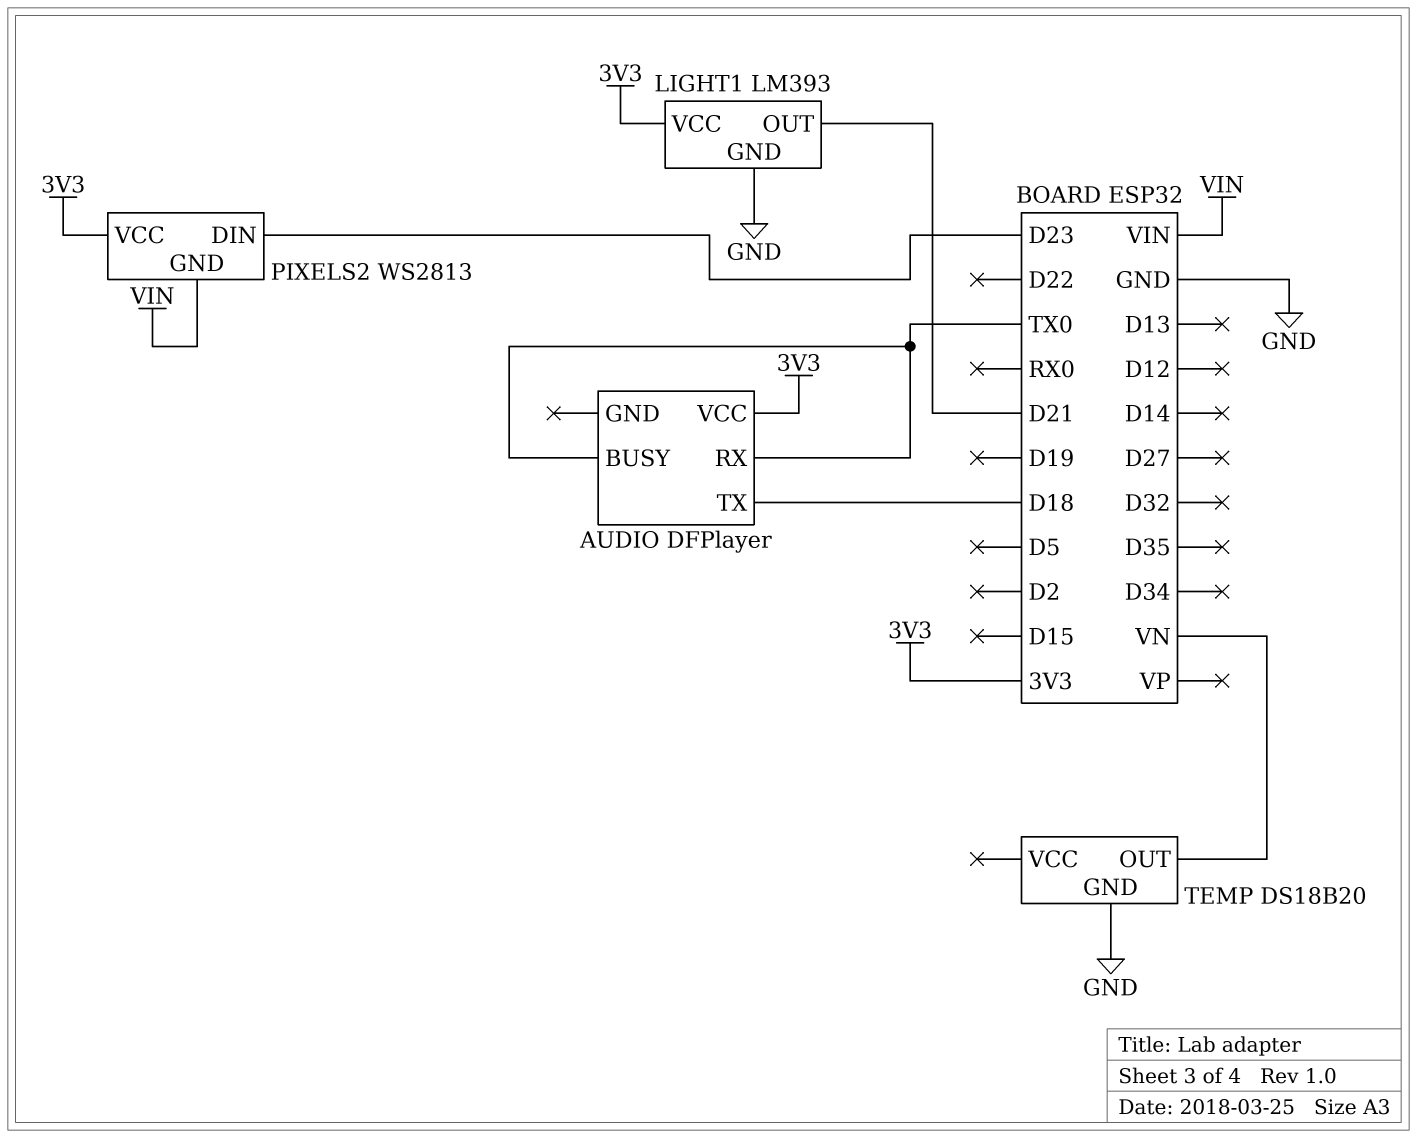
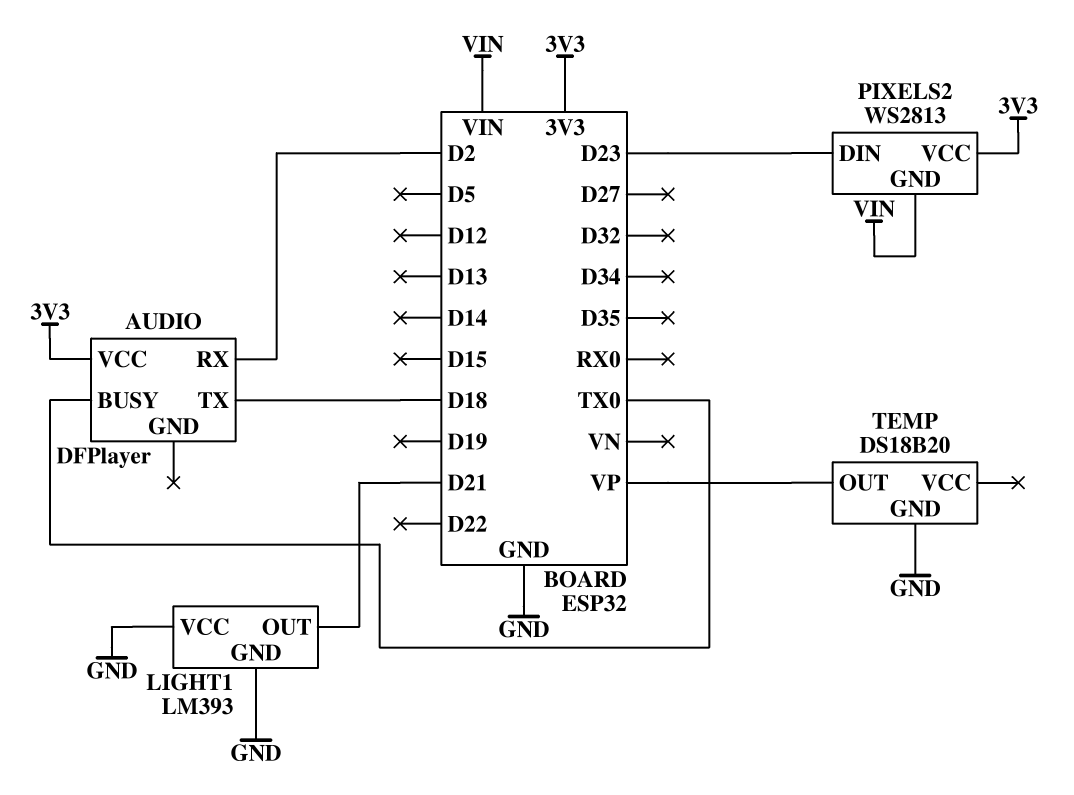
AUDIO pin RX: TX0 -> D2
LIGHT1 pin VCC: 3V3 -> GND
TEMP pin OUT: VN -> VP

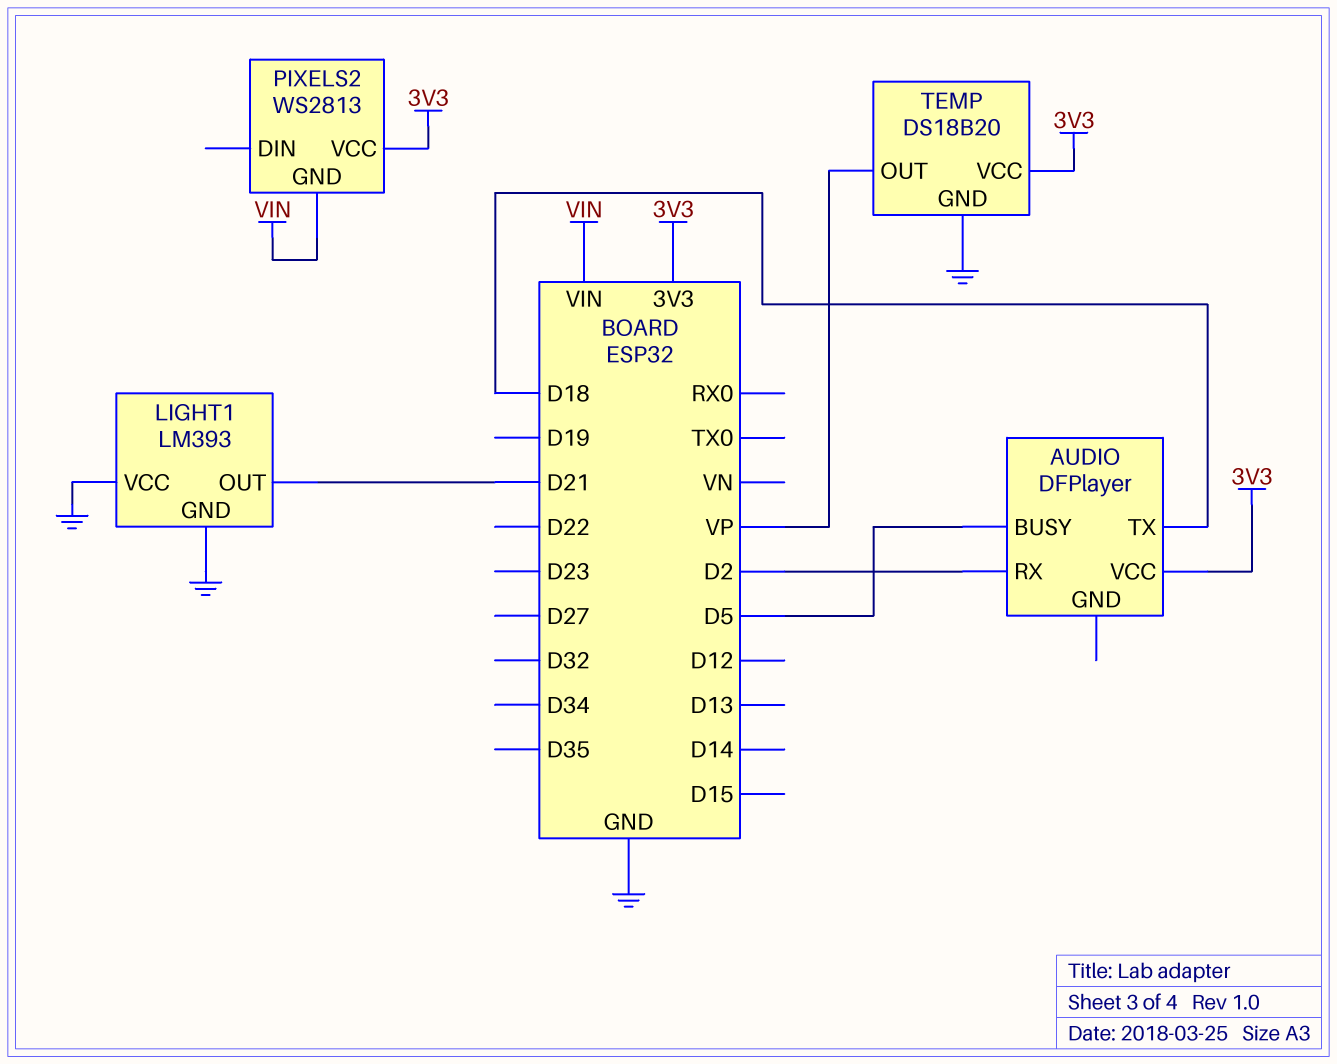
AUDIO pin BUSY: TX0 -> D5
PIXELS2 pin DIN: D23 -> none
TEMP pin VCC: none -> 3V3

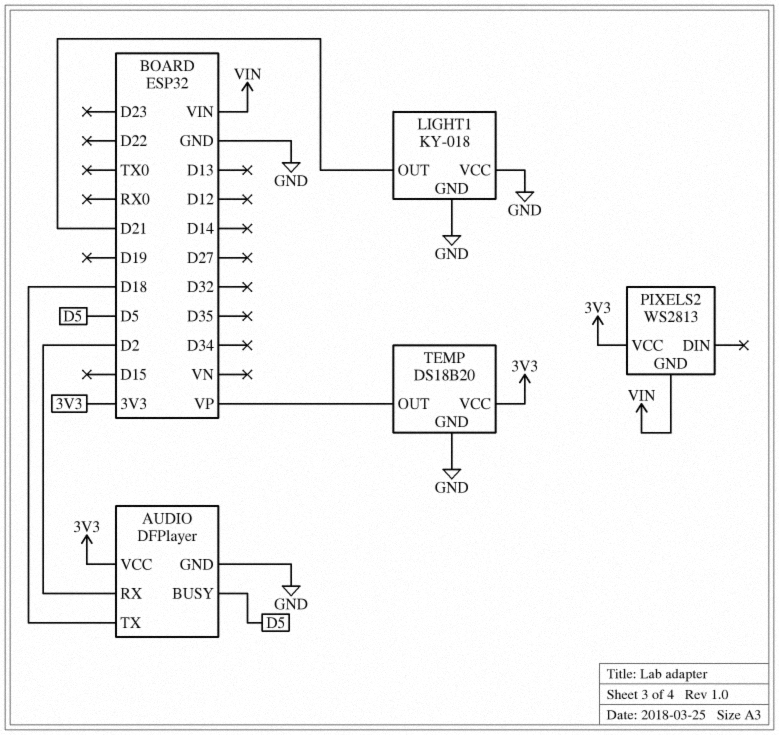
AUDIO pin GND: none -> GND
LIGHT1: LM393 -> KY-018

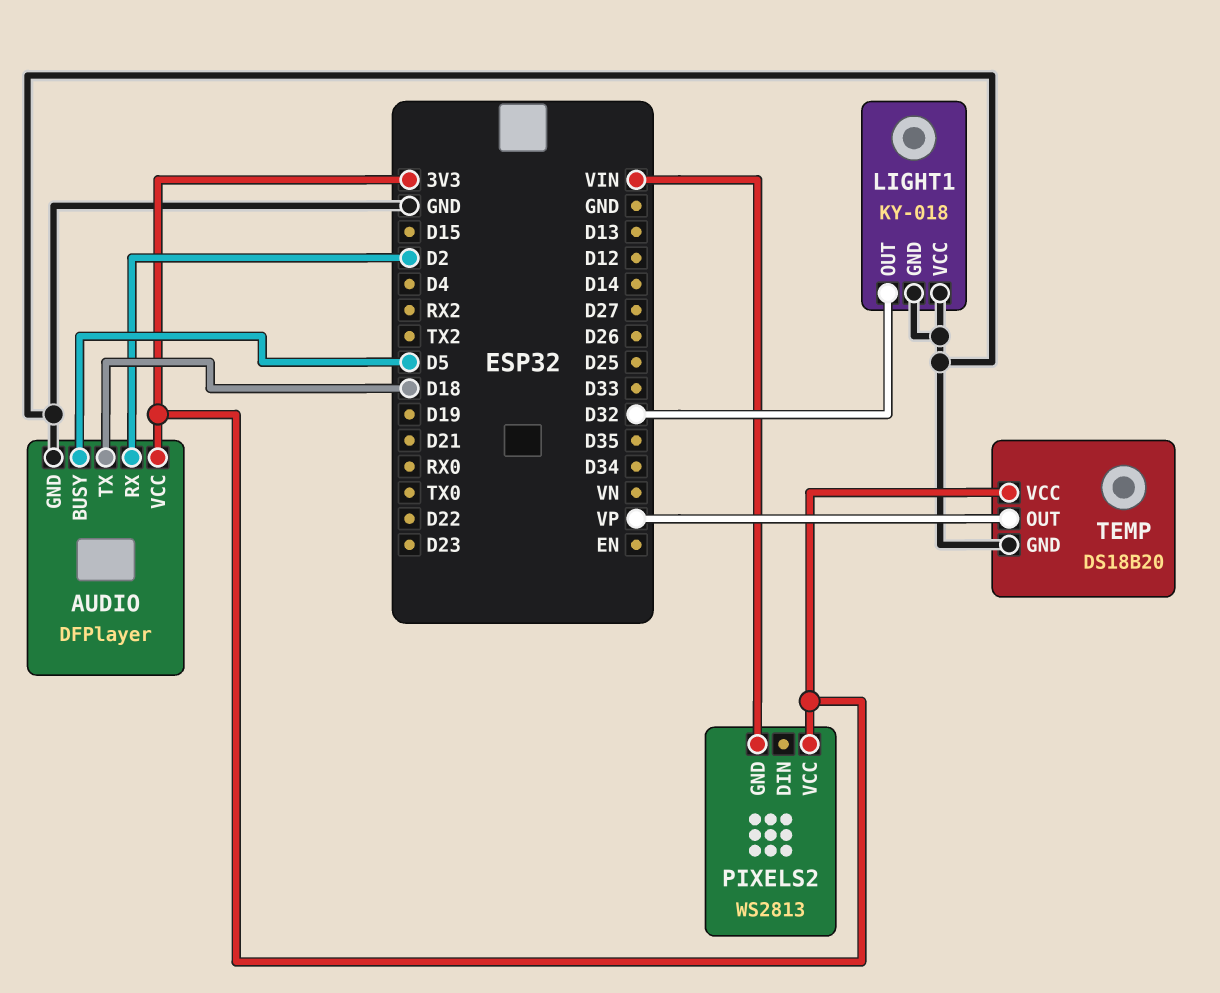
LIGHT1 pin OUT: D21 -> D32

